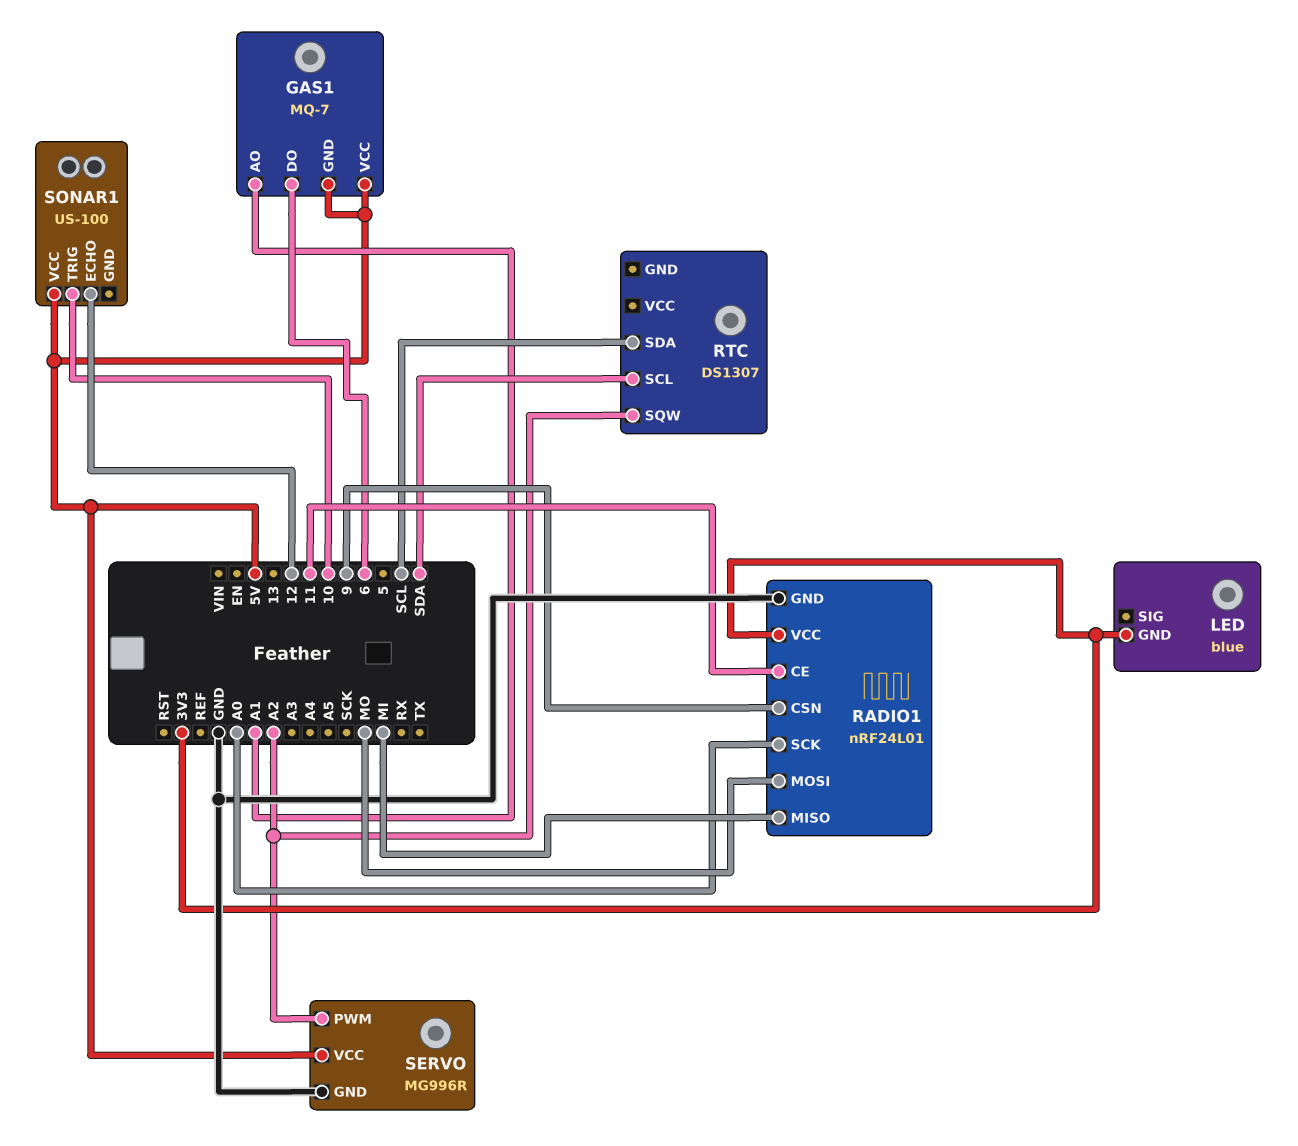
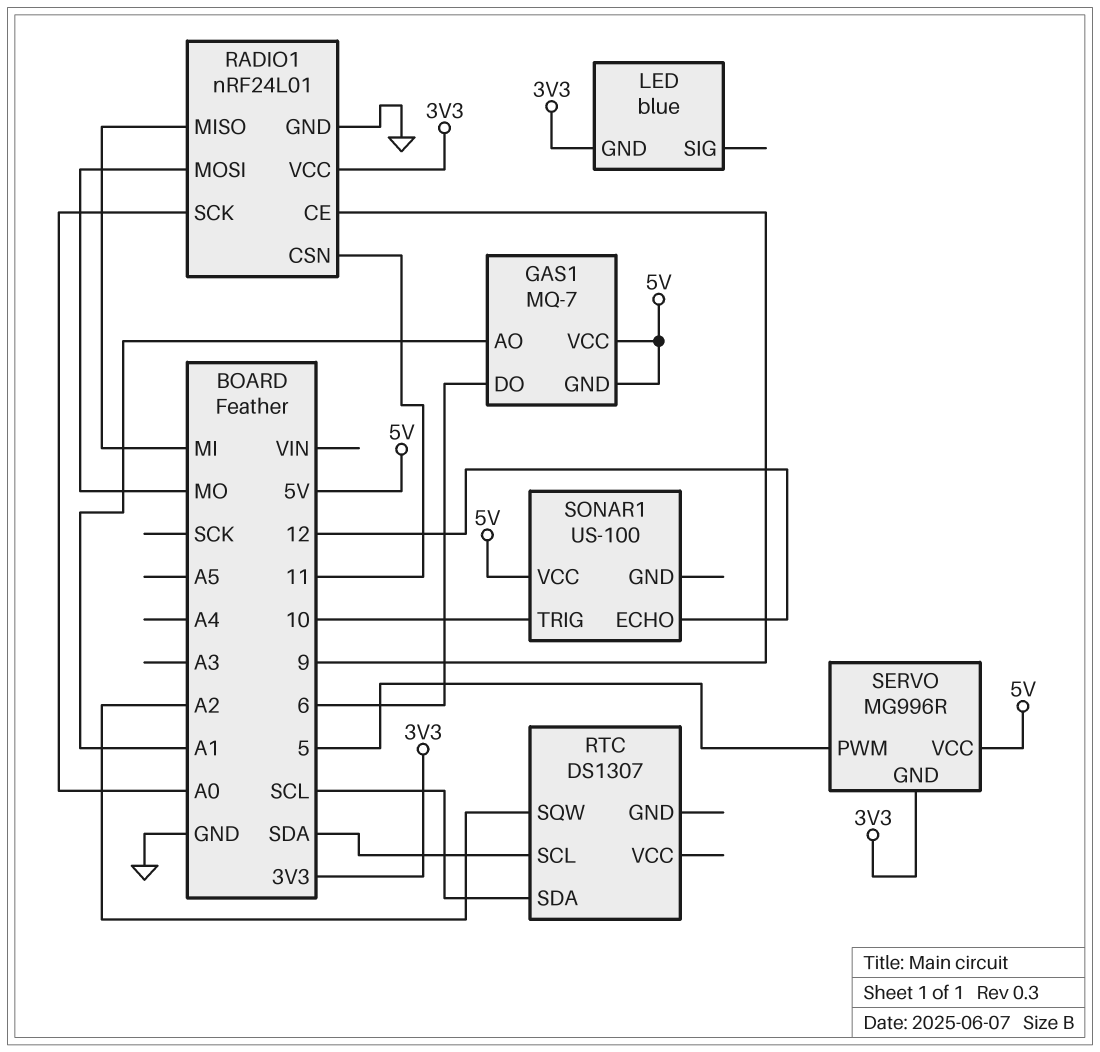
RADIO1 pin CE: 11 -> 9
RADIO1 pin CSN: 9 -> 11
SERVO pin GND: GND -> 3V3
SERVO pin PWM: A2 -> 5

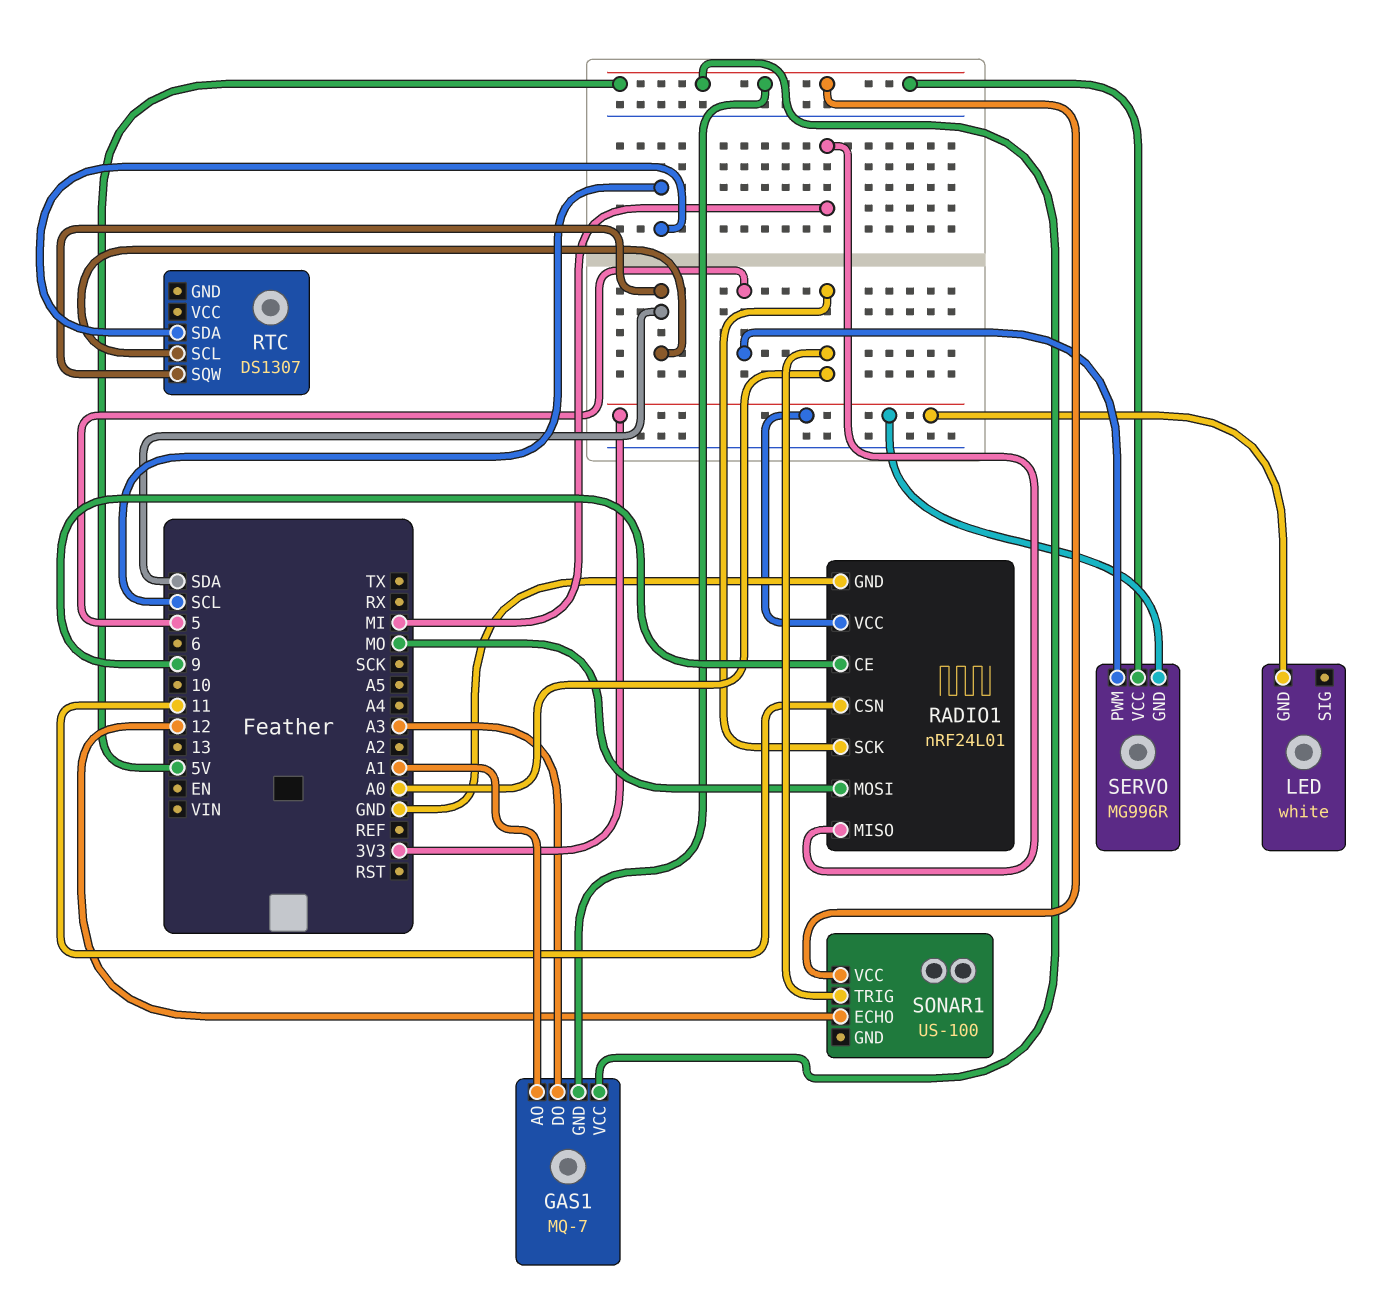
GAS1 pin DO: 6 -> A3
LED: blue -> white
RTC pin SQW: A2 -> SDA
SONAR1 pin TRIG: 10 -> A0

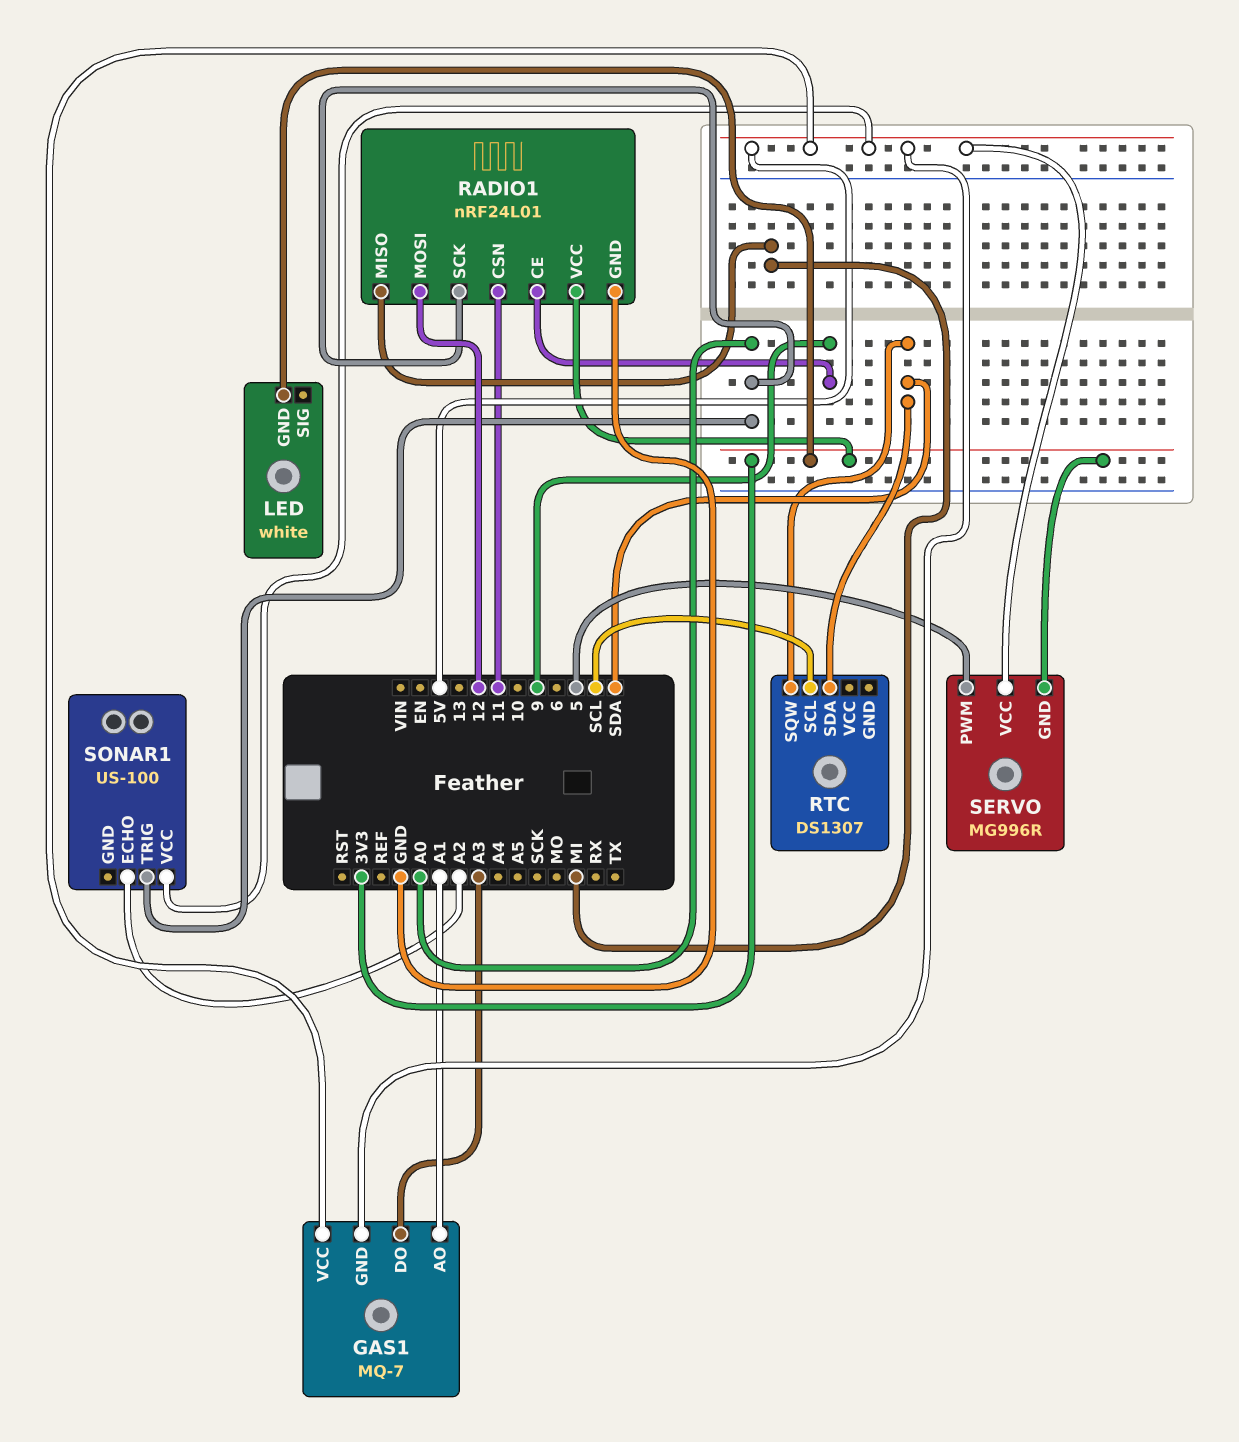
RADIO1 pin MOSI: MO -> 12
RTC pin SCL: SDA -> SCL
RTC pin SDA: SCL -> SDA
SONAR1 pin ECHO: 12 -> A2

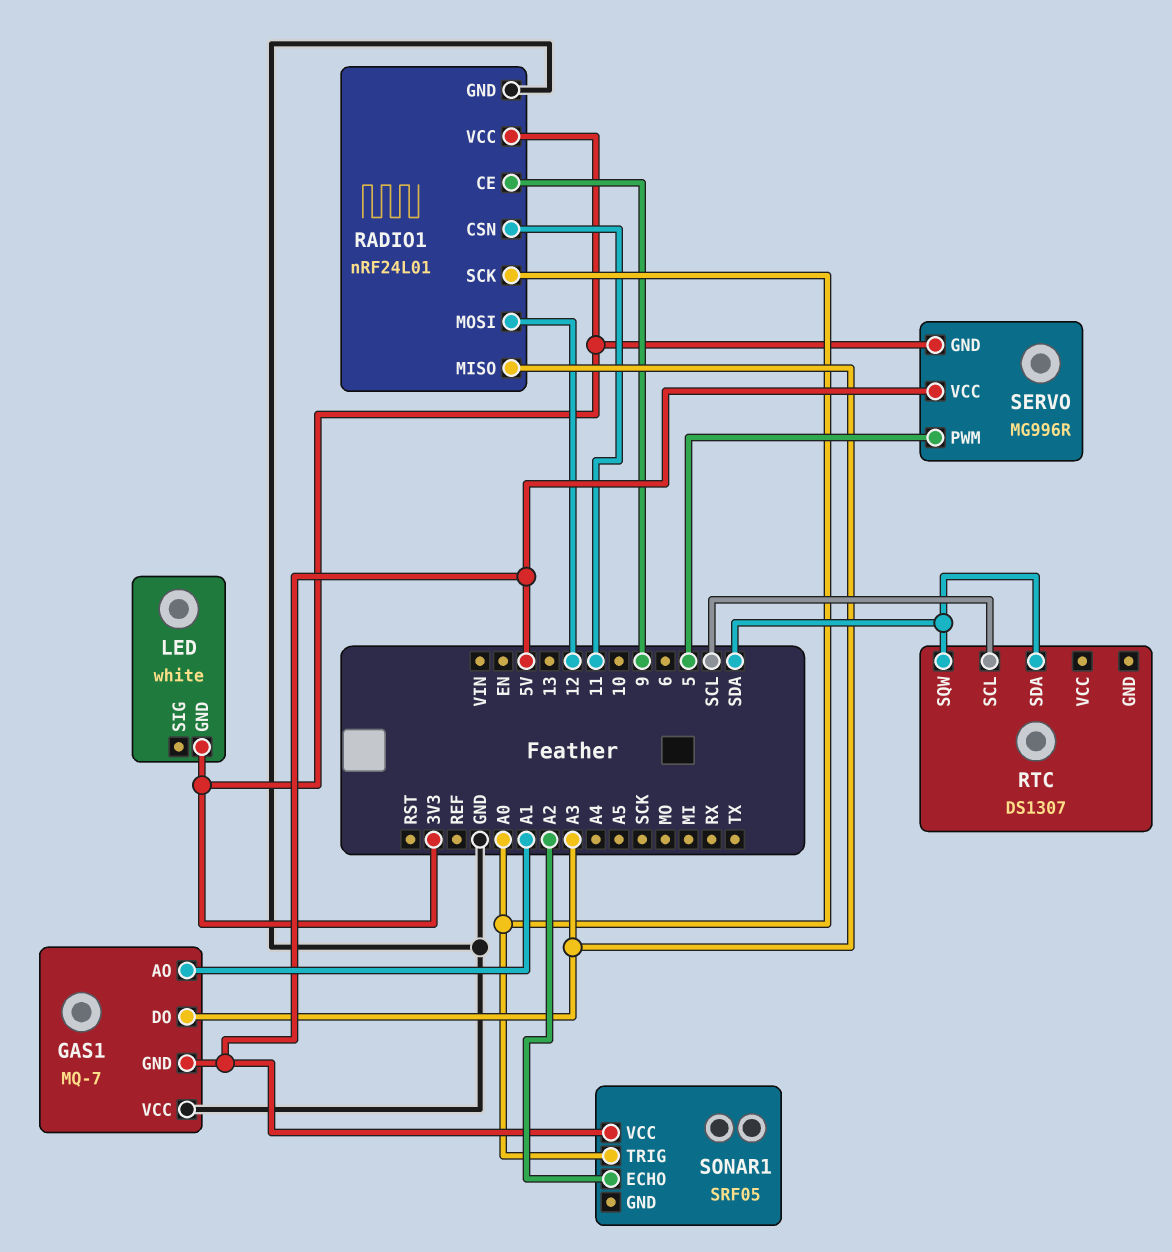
GAS1 pin VCC: 5V -> GND
RADIO1 pin MISO: MI -> A3
SONAR1: US-100 -> SRF05

